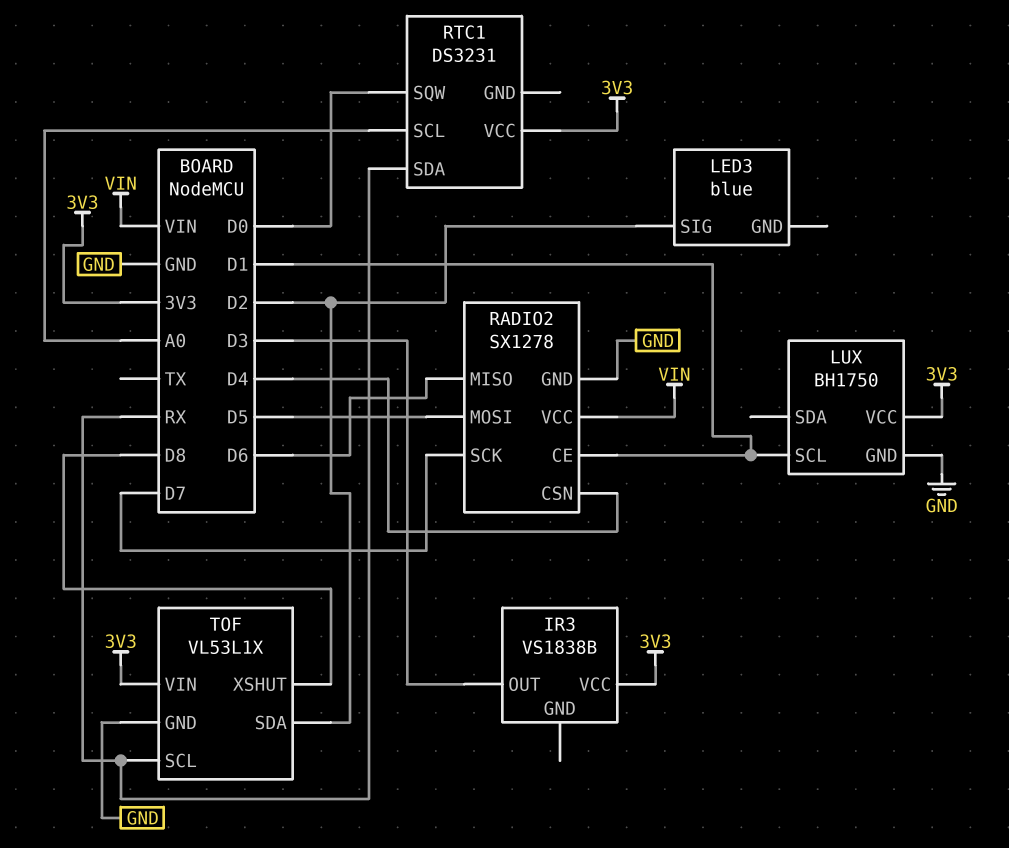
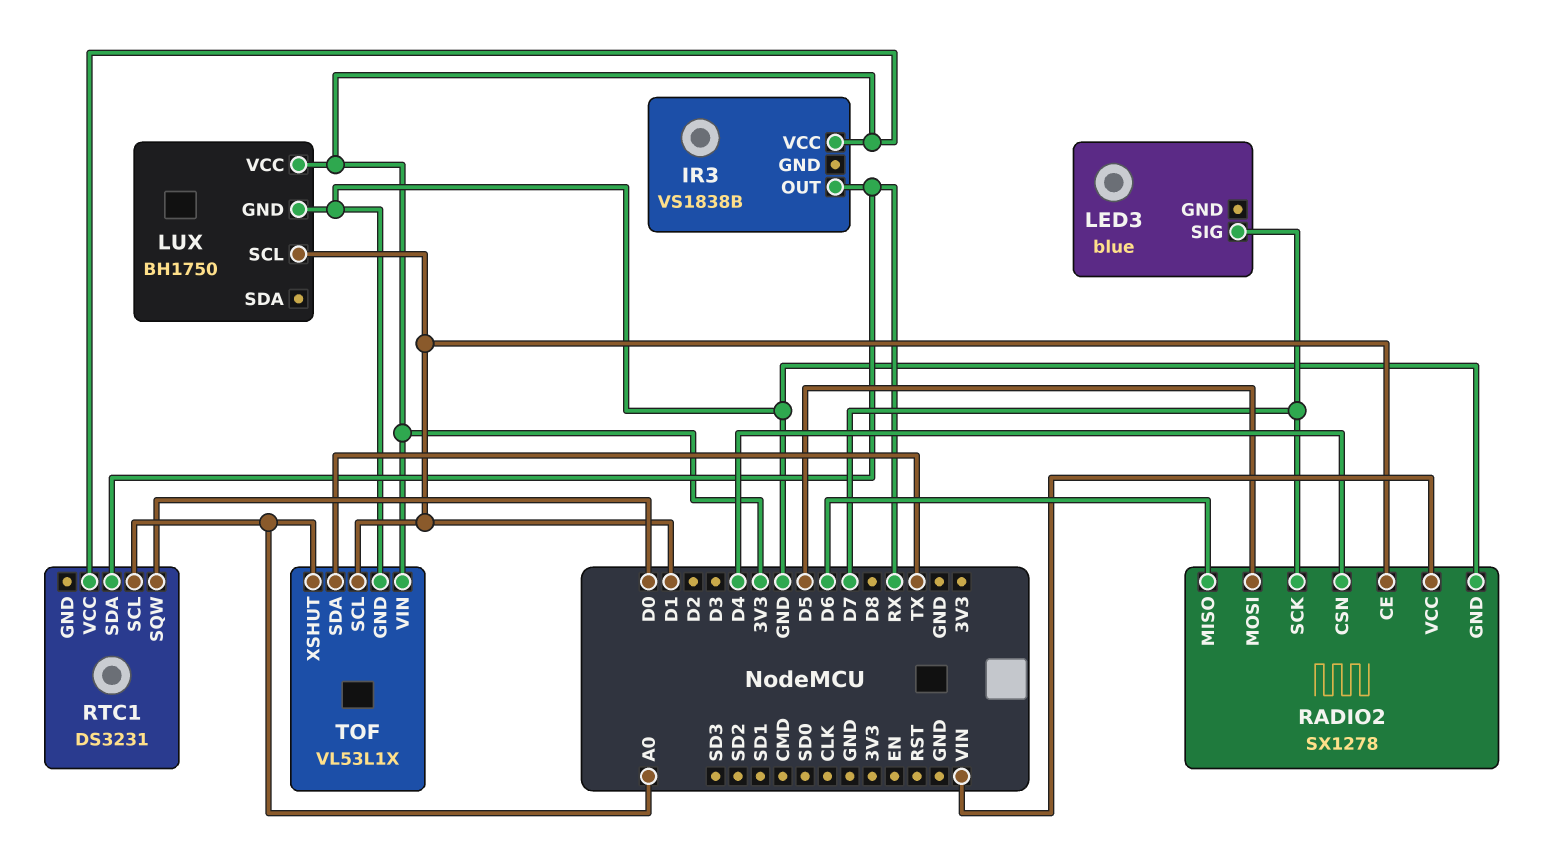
IR3 pin OUT: D3 -> RX
LED3 pin SIG: D2 -> D7
TOF pin SCL: RX -> D1
TOF pin SDA: D2 -> TX
TOF pin XSHUT: D8 -> A0

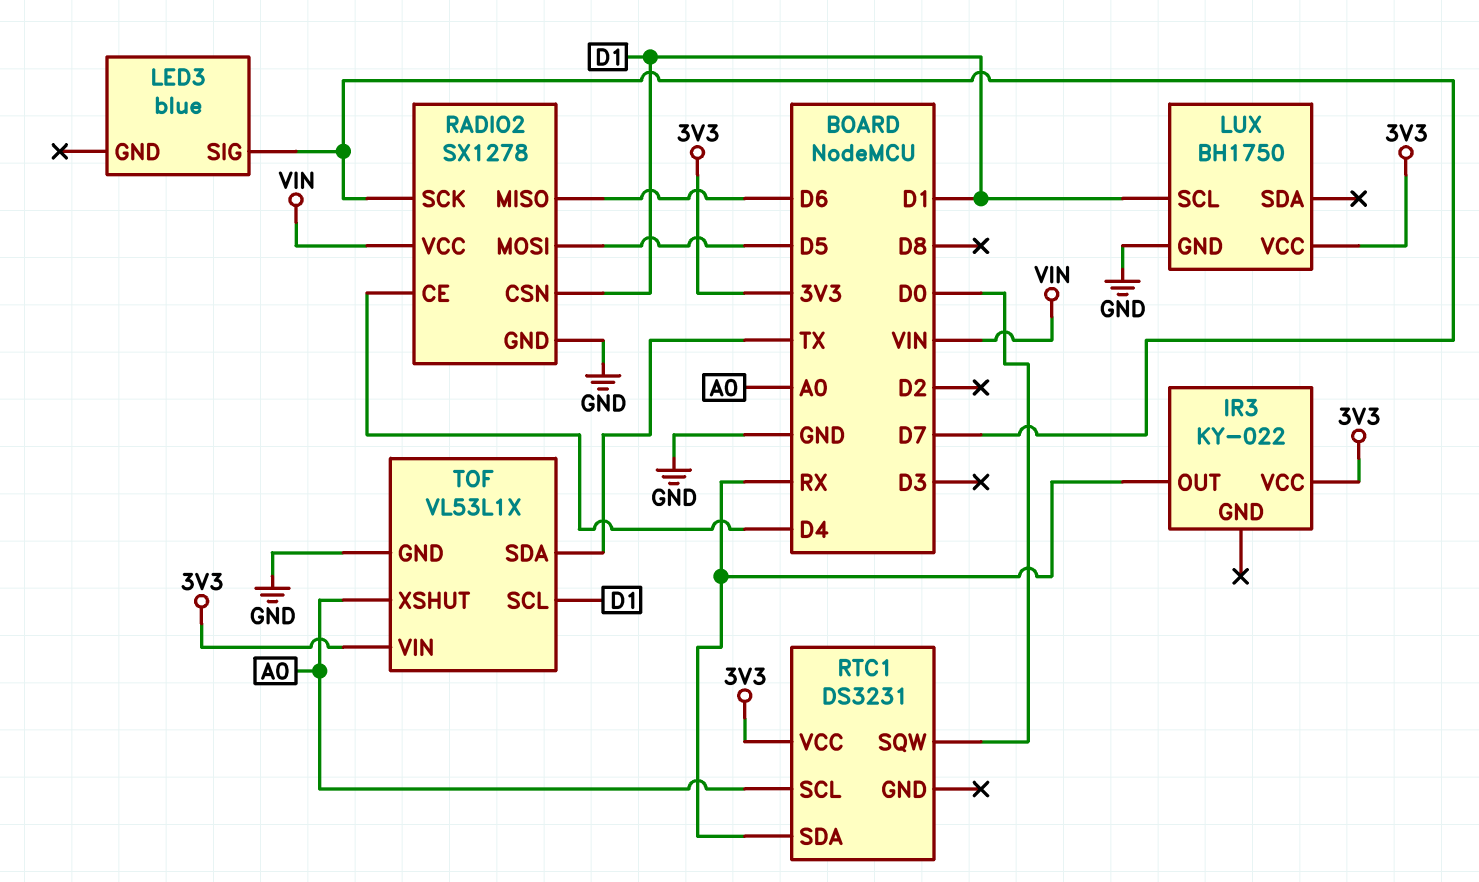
IR3: VS1838B -> KY-022
RADIO2 pin CE: D1 -> D4
RADIO2 pin CSN: D4 -> D1

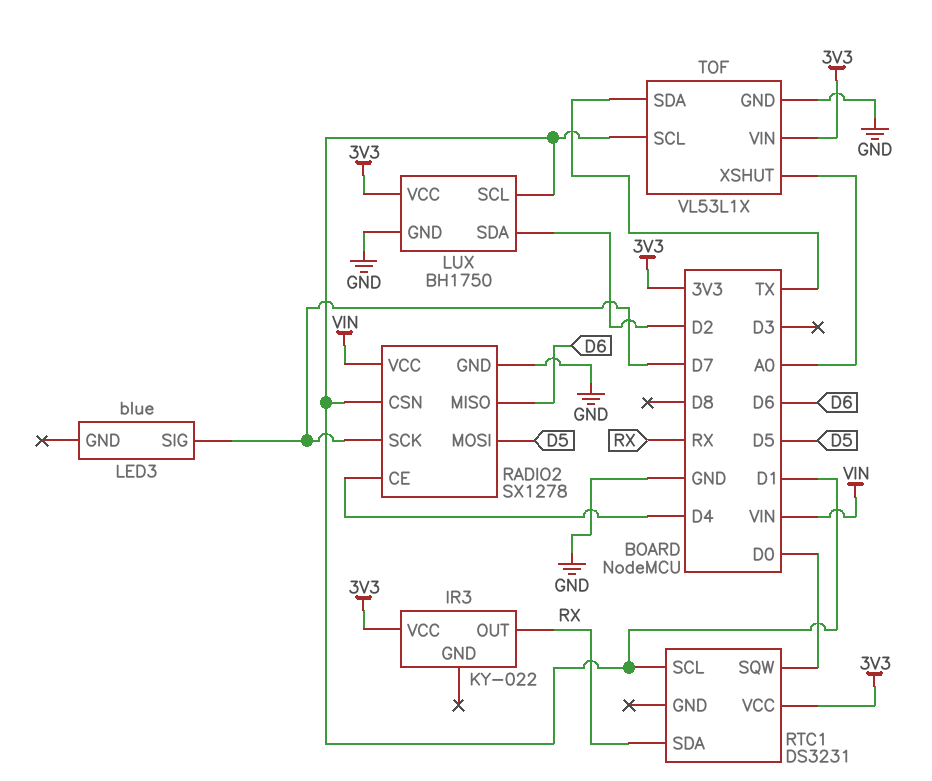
LUX pin SDA: none -> D2
RTC1 pin SCL: A0 -> D1

